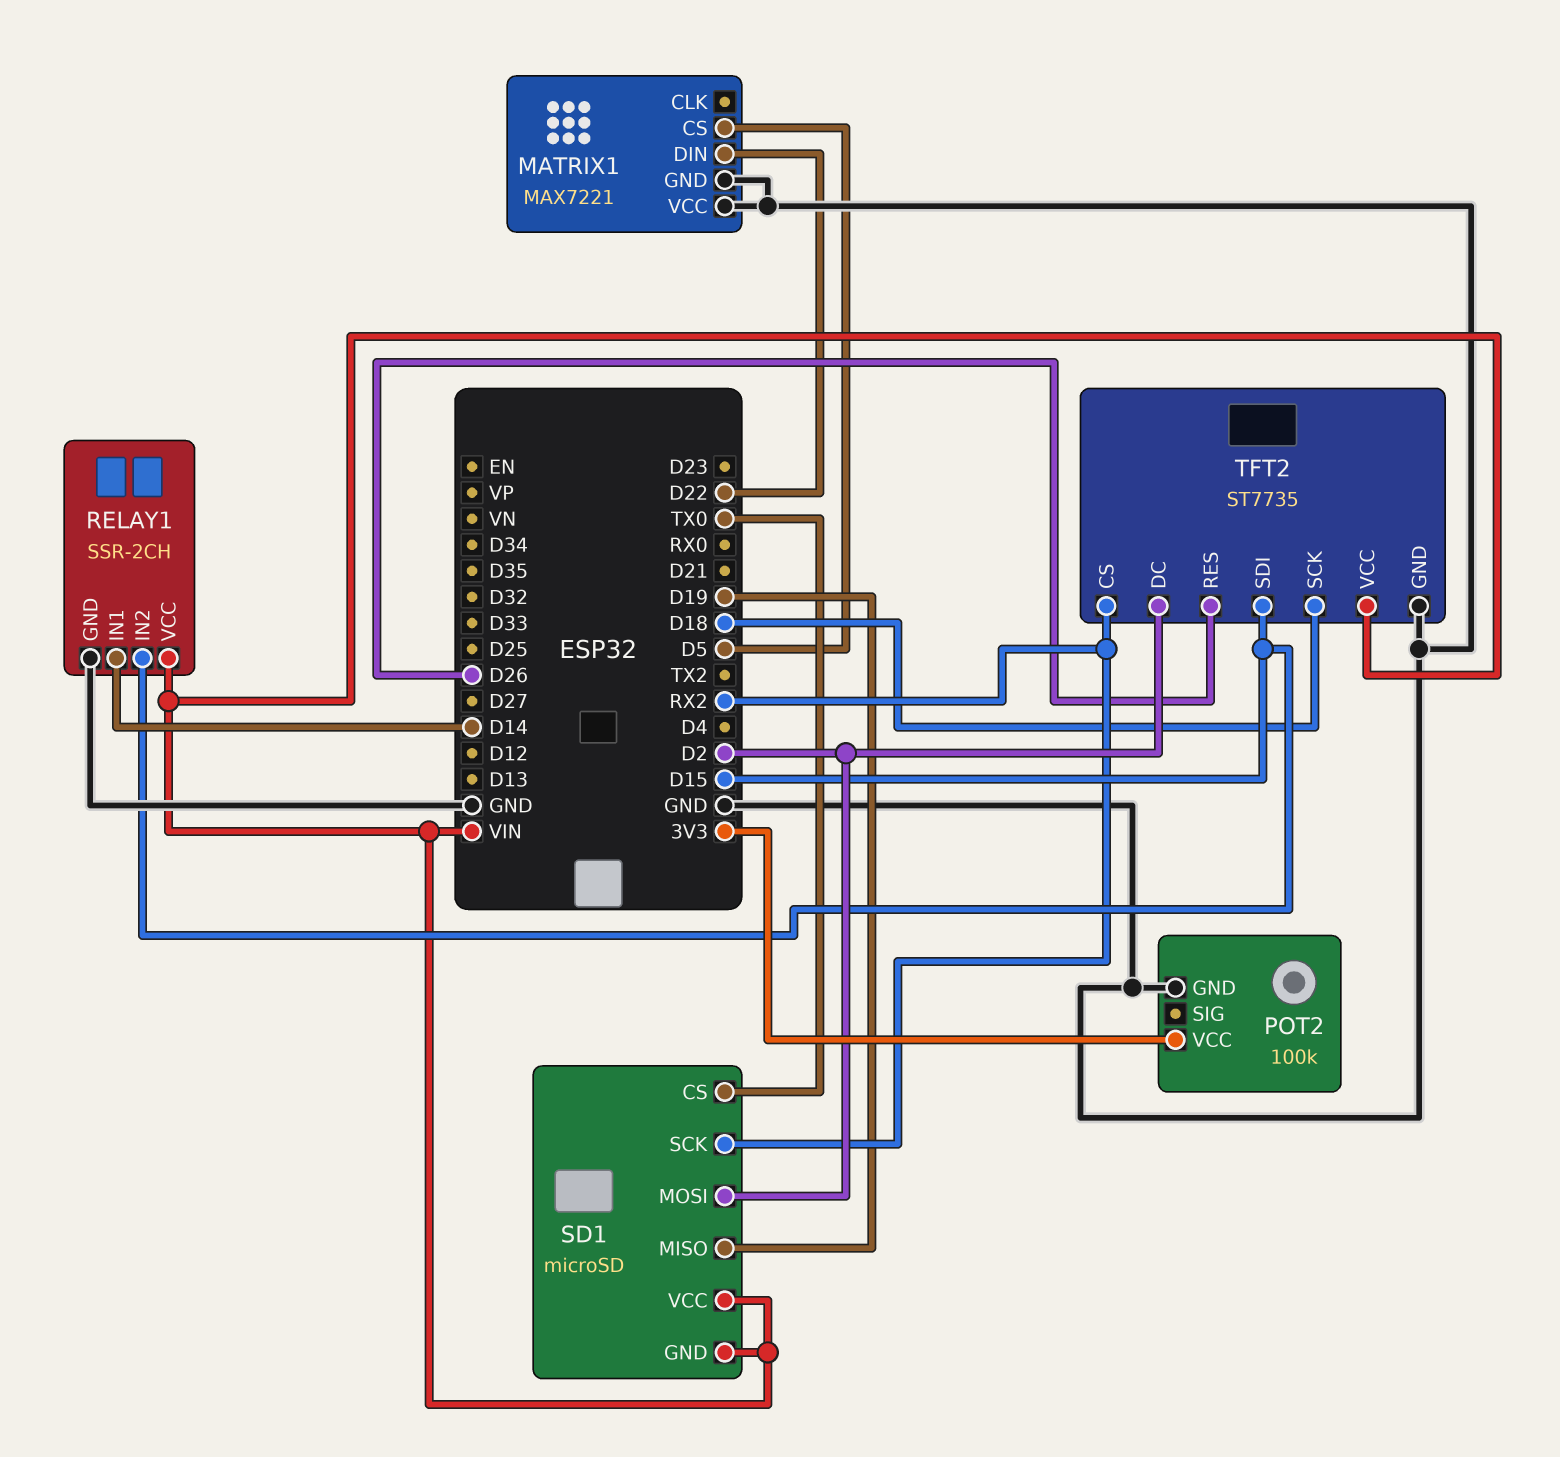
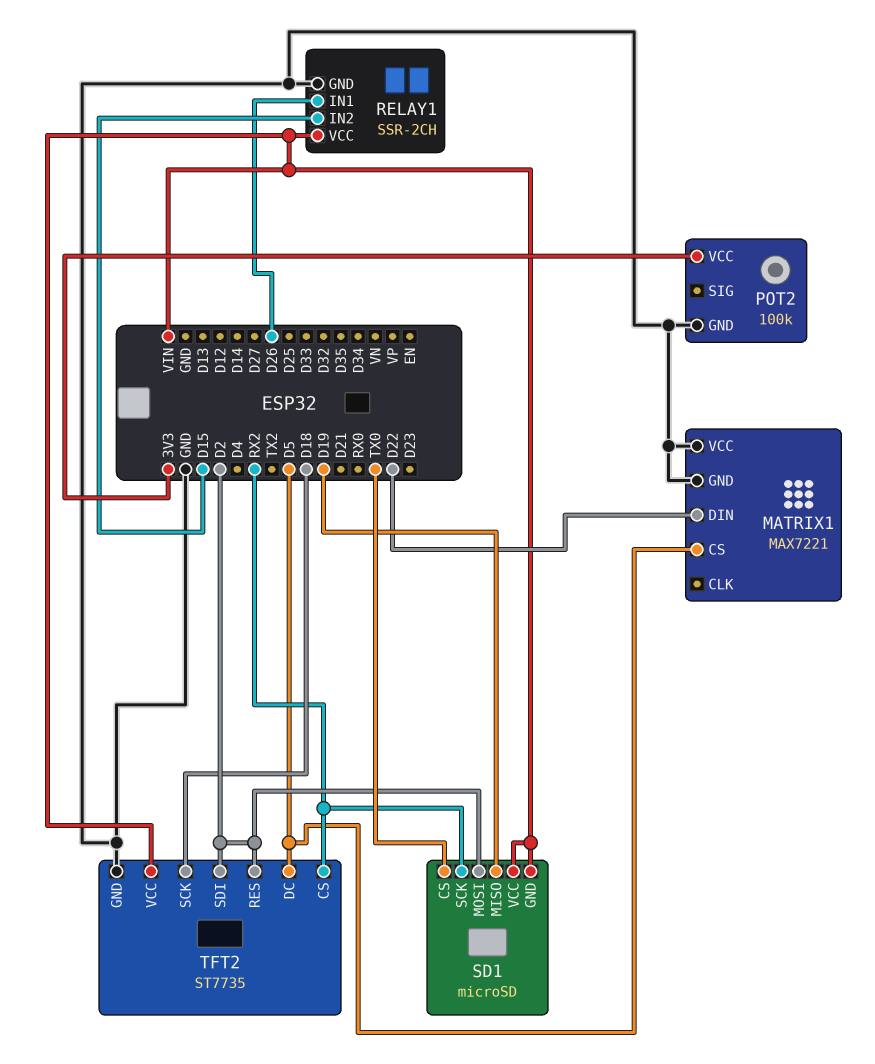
RELAY1 pin IN1: D14 -> D26
TFT2 pin DC: D2 -> D5
TFT2 pin RES: D26 -> D2
TFT2 pin SDI: D15 -> D2

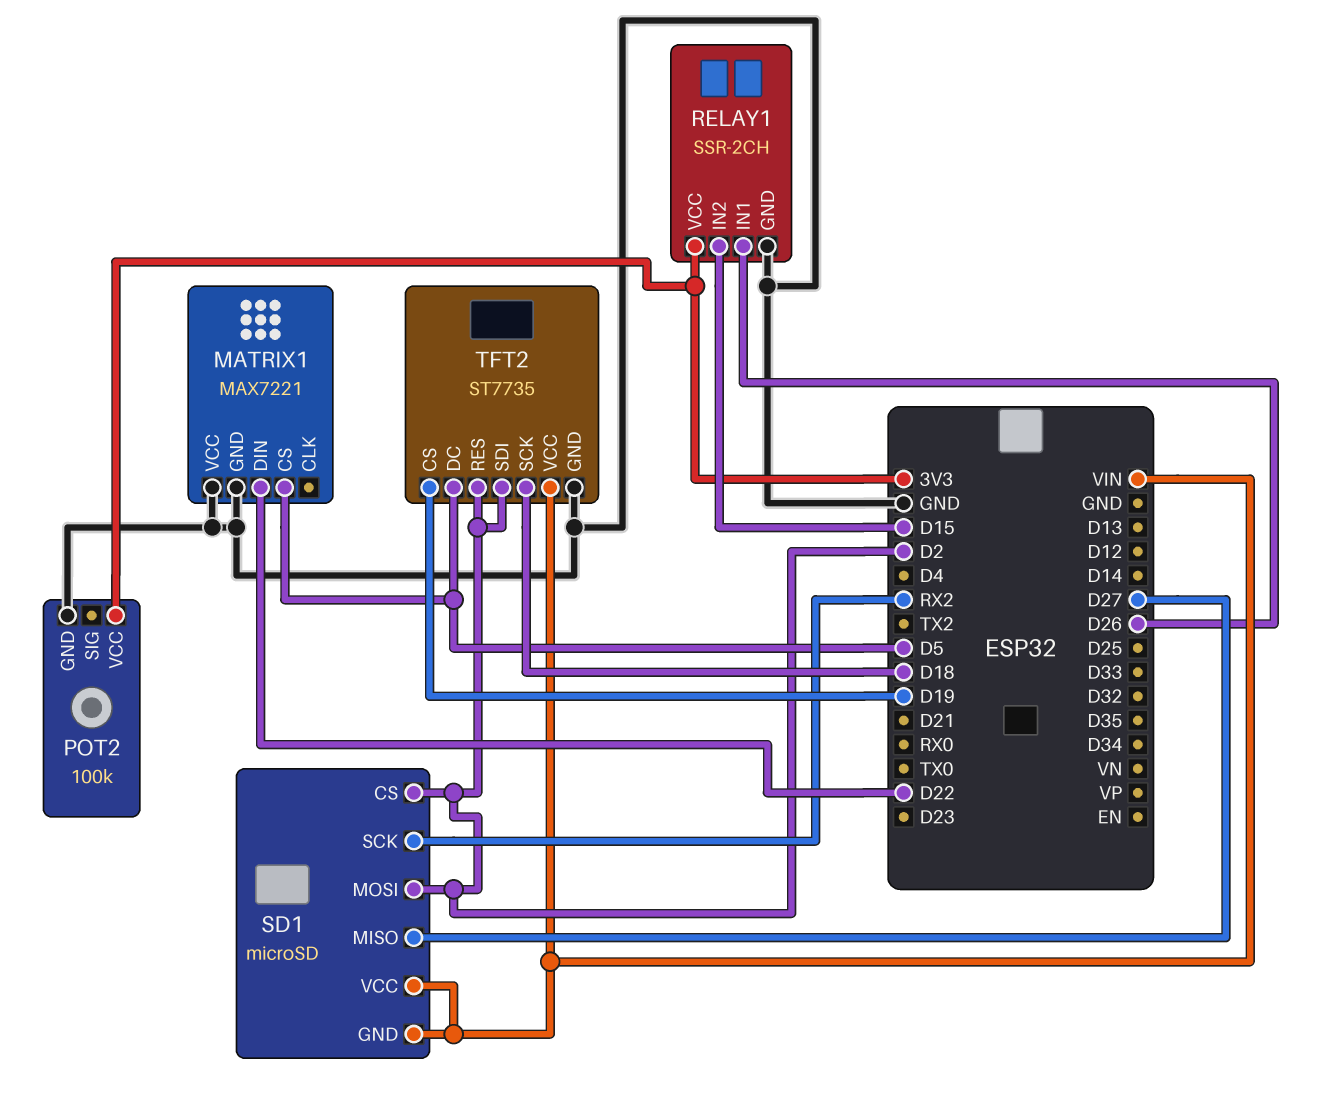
RELAY1 pin VCC: VIN -> 3V3
SD1 pin CS: TX0 -> D2
SD1 pin MISO: D19 -> D27
TFT2 pin CS: RX2 -> D19

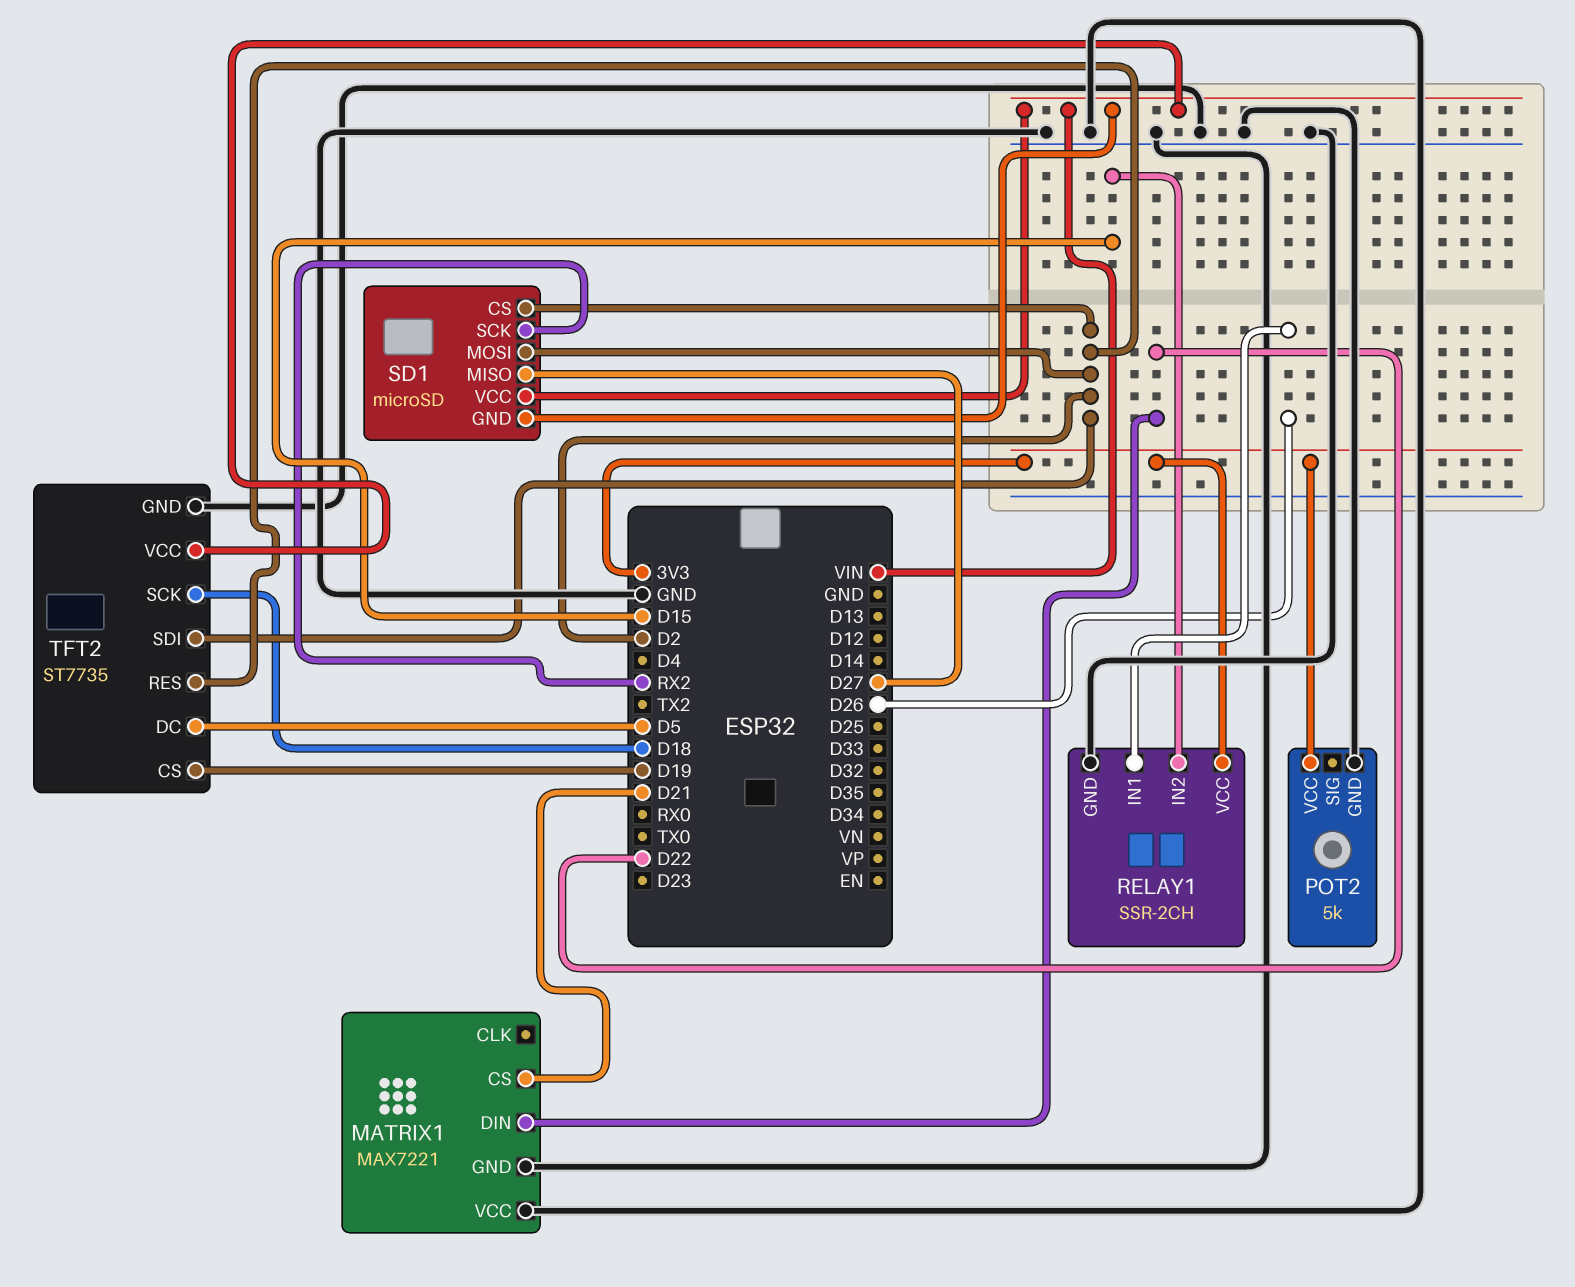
MATRIX1 pin CS: D5 -> D21
POT2: 100k -> 5k

